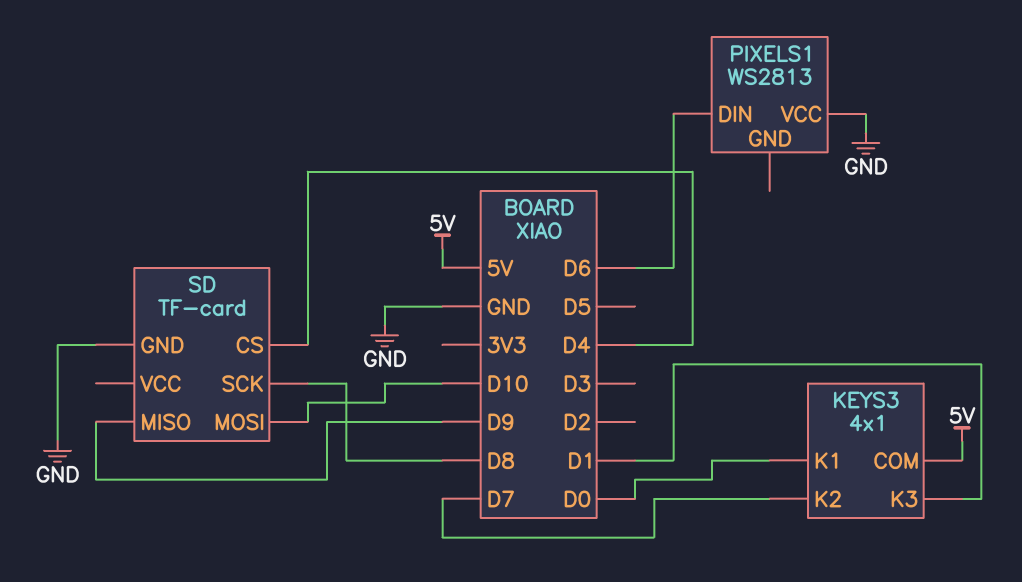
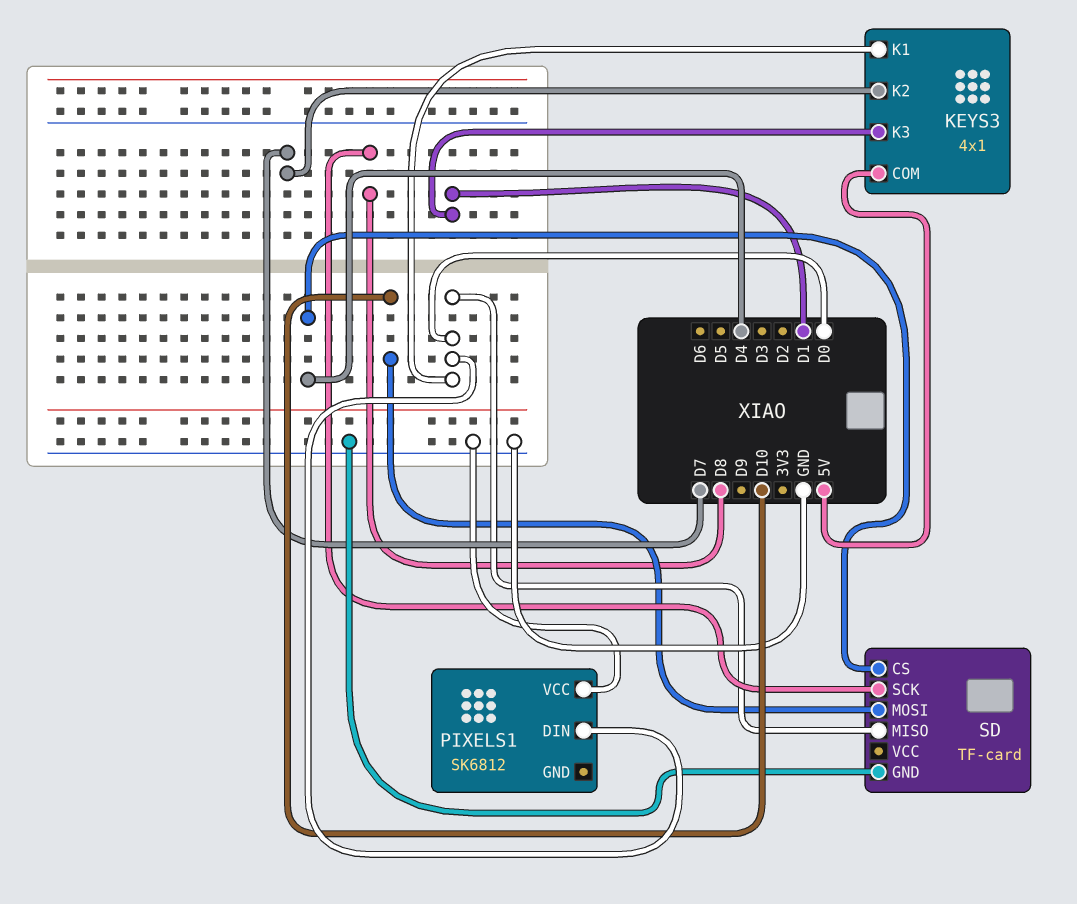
PIXELS1: WS2813 -> SK6812
PIXELS1 pin DIN: D6 -> D0
SD pin MISO: D9 -> D0

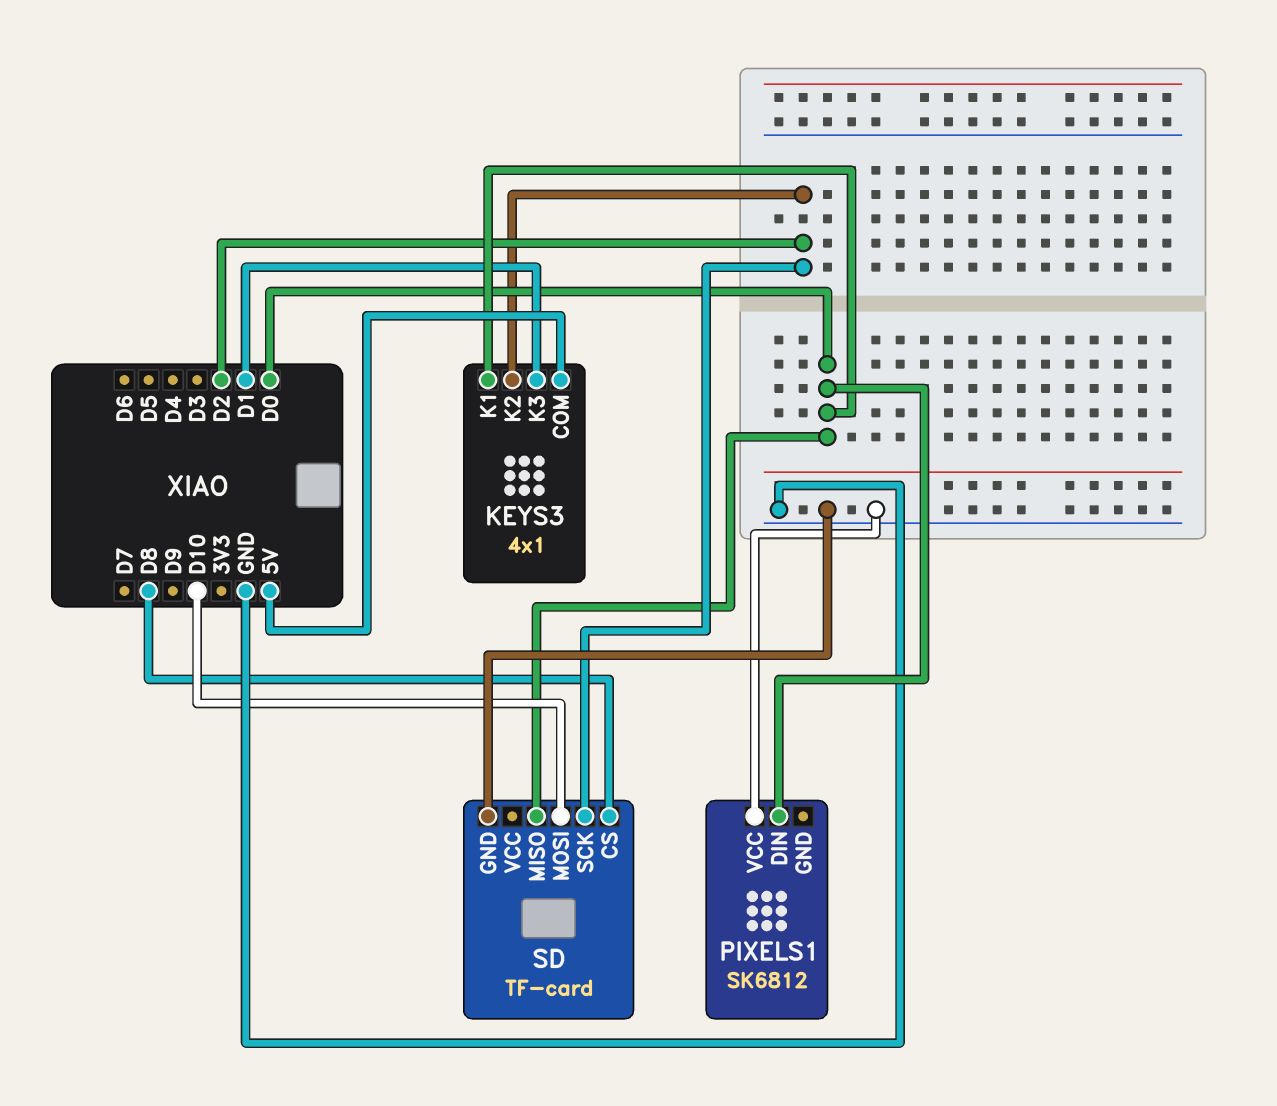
KEYS3 pin K2: D7 -> D2
SD pin CS: D4 -> D8
SD pin SCK: D8 -> D2

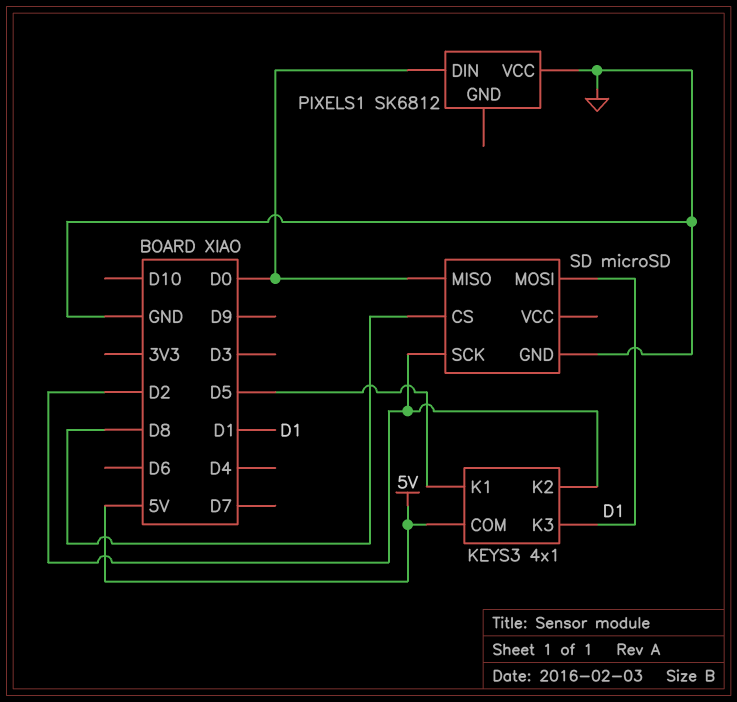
KEYS3 pin K1: D0 -> D5
SD: TF-card -> microSD
SD pin MOSI: D10 -> D1

